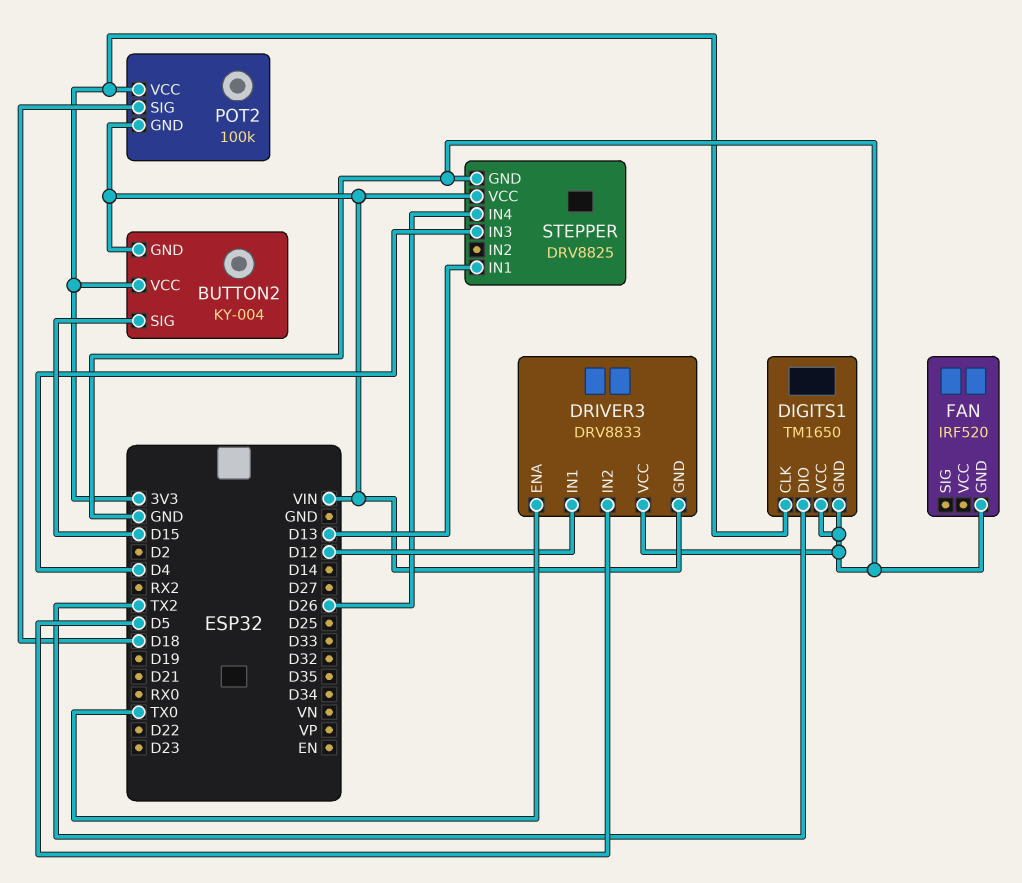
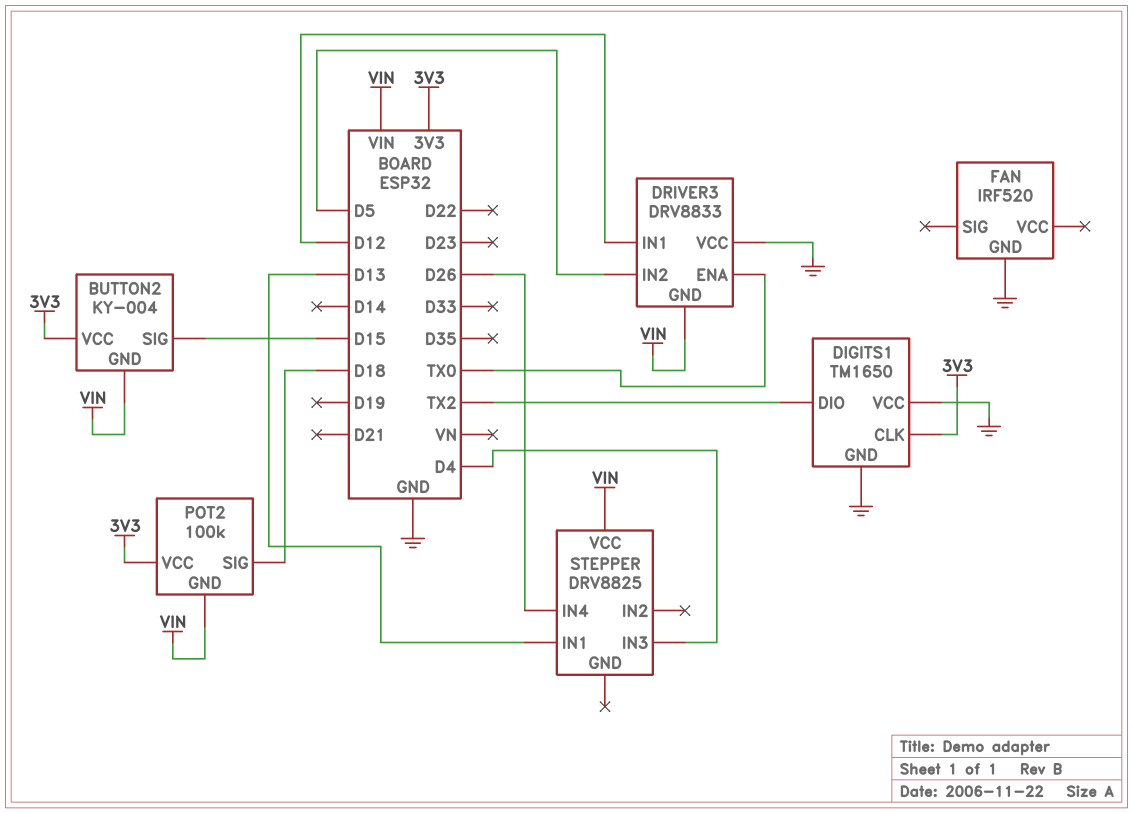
STEPPER pin GND: GND -> none

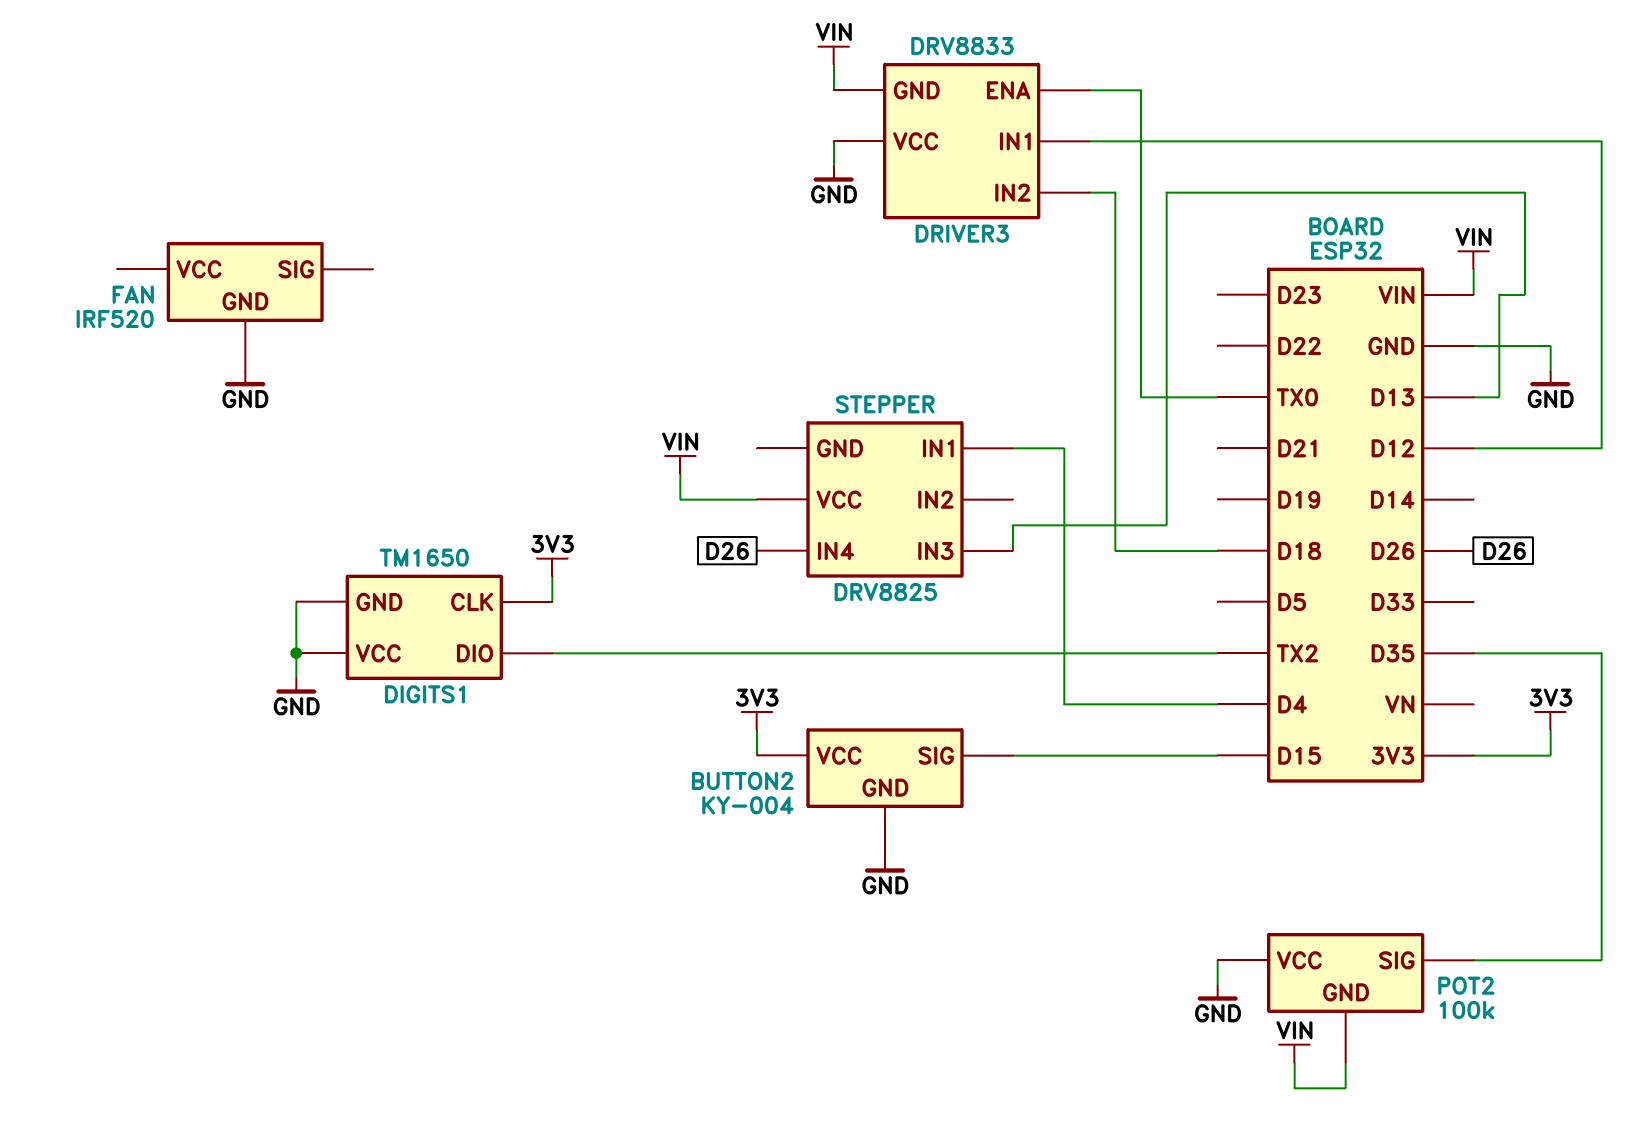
BUTTON2 pin GND: VIN -> GND
DRIVER3 pin IN2: D5 -> D18
POT2 pin SIG: D18 -> D35
POT2 pin VCC: 3V3 -> GND
STEPPER pin IN1: D13 -> D4
STEPPER pin IN3: D4 -> D13

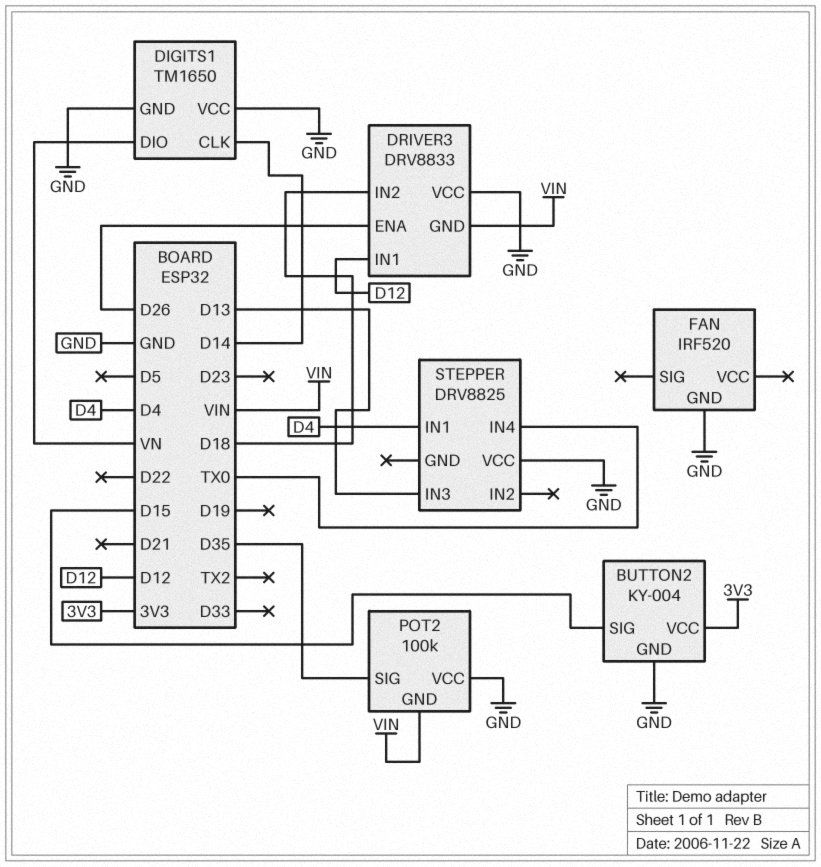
DIGITS1 pin CLK: 3V3 -> D14
DIGITS1 pin DIO: TX2 -> VN
DRIVER3 pin ENA: TX0 -> D26
STEPPER pin IN4: D26 -> TX0
STEPPER pin VCC: VIN -> GND

